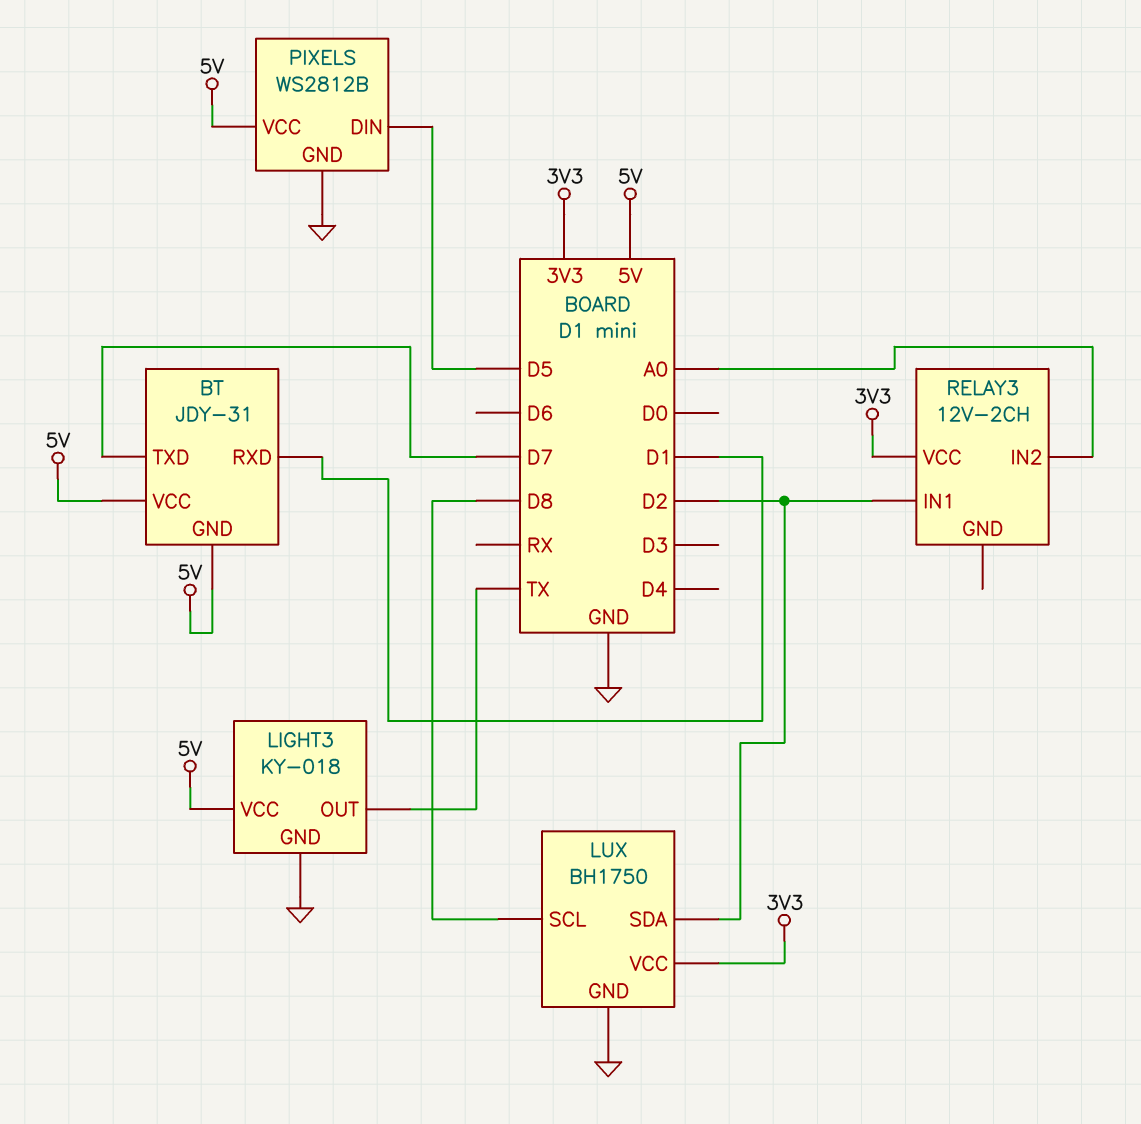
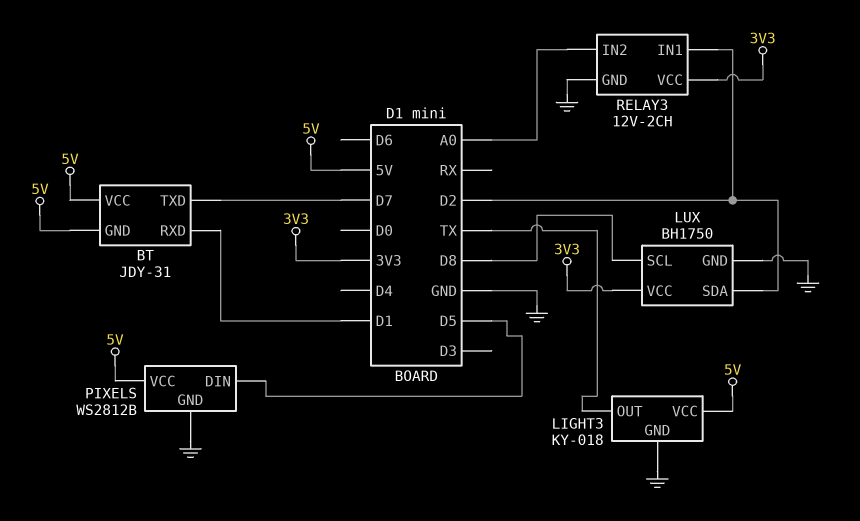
RELAY3 pin GND: none -> GND

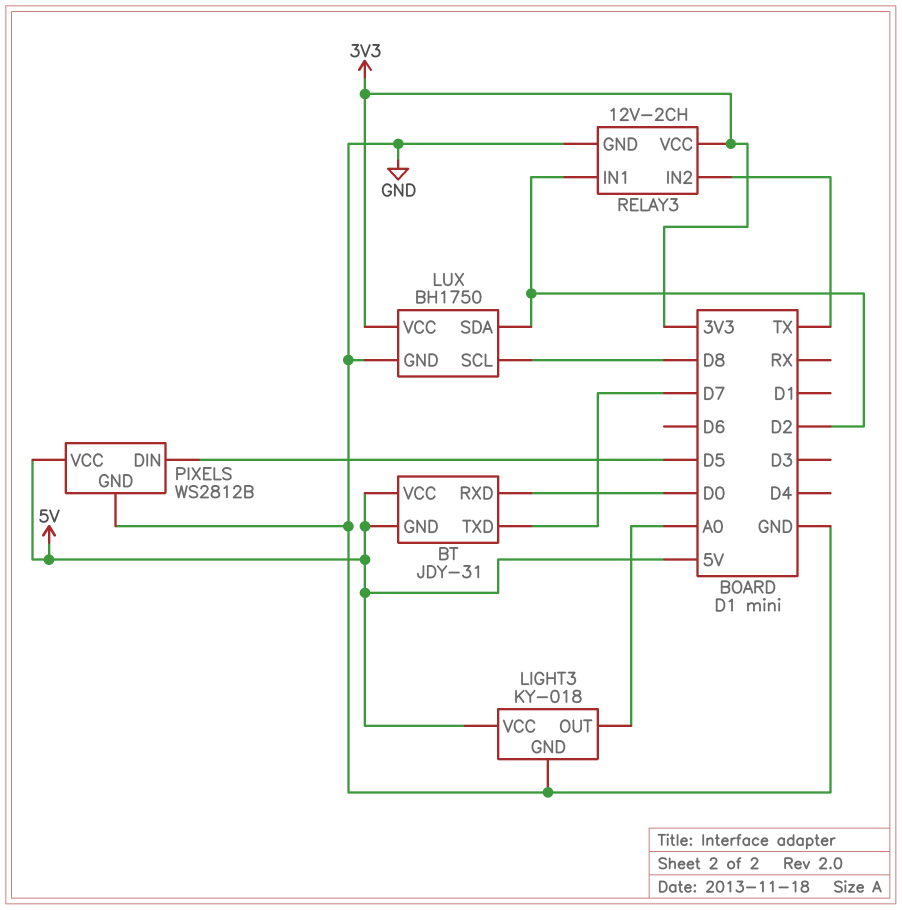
BT pin RXD: D1 -> D0
LIGHT3 pin OUT: TX -> A0
RELAY3 pin IN2: A0 -> TX

